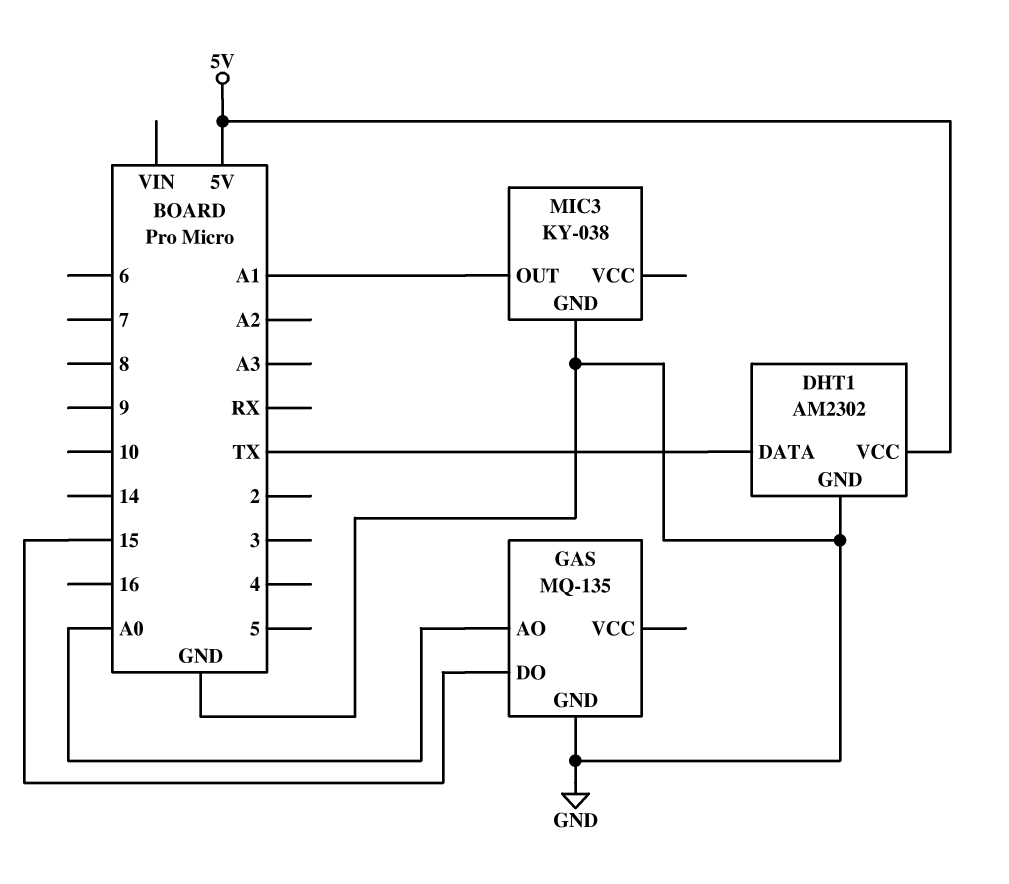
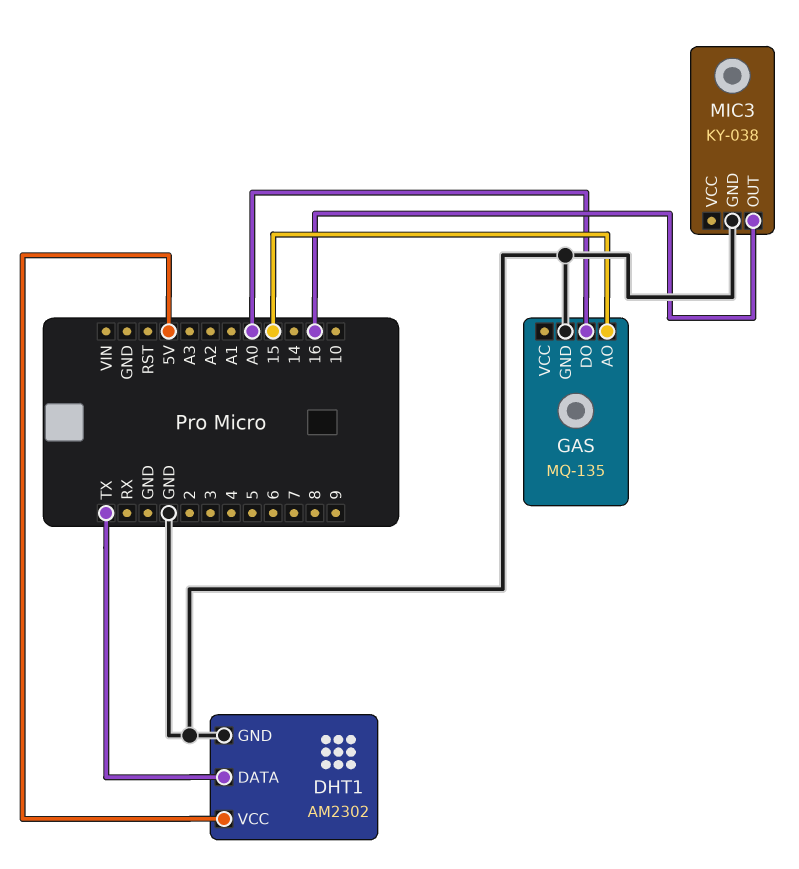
GAS pin AO: A0 -> 15
GAS pin DO: 15 -> A0
MIC3 pin OUT: A1 -> 16

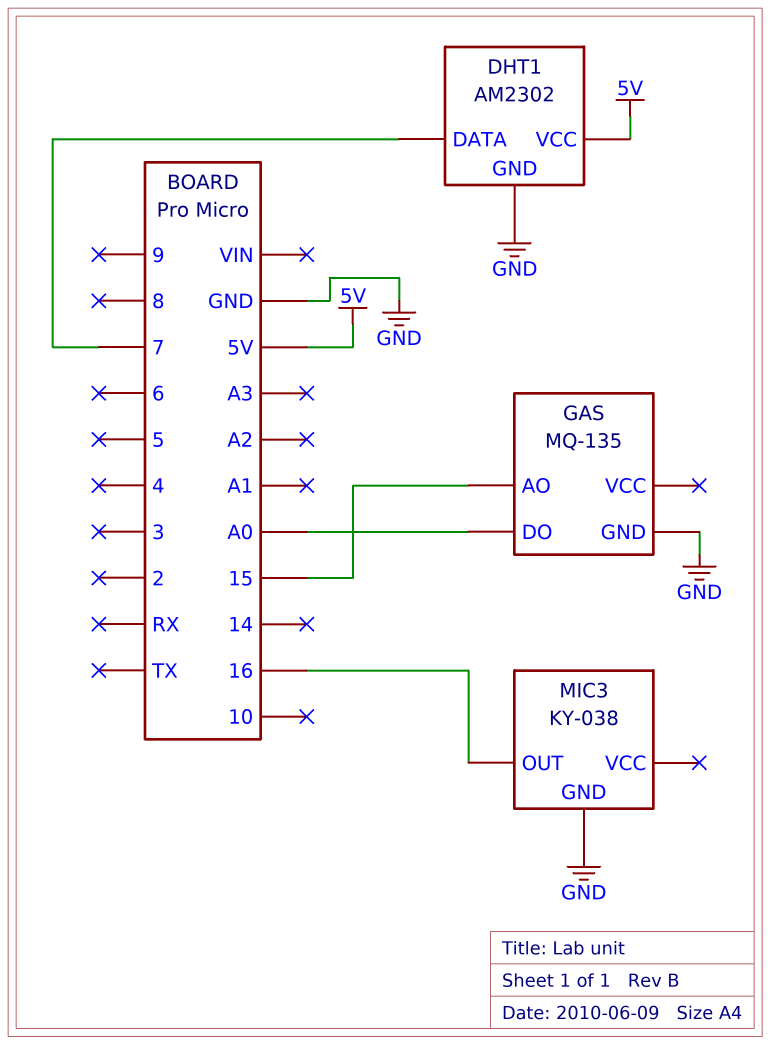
DHT1 pin DATA: TX -> 7

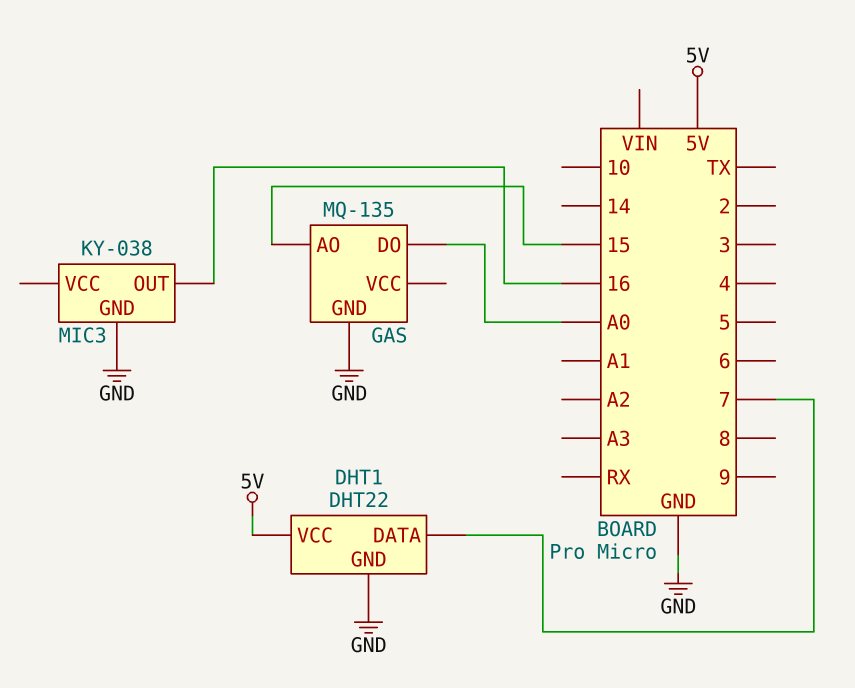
DHT1: AM2302 -> DHT22

